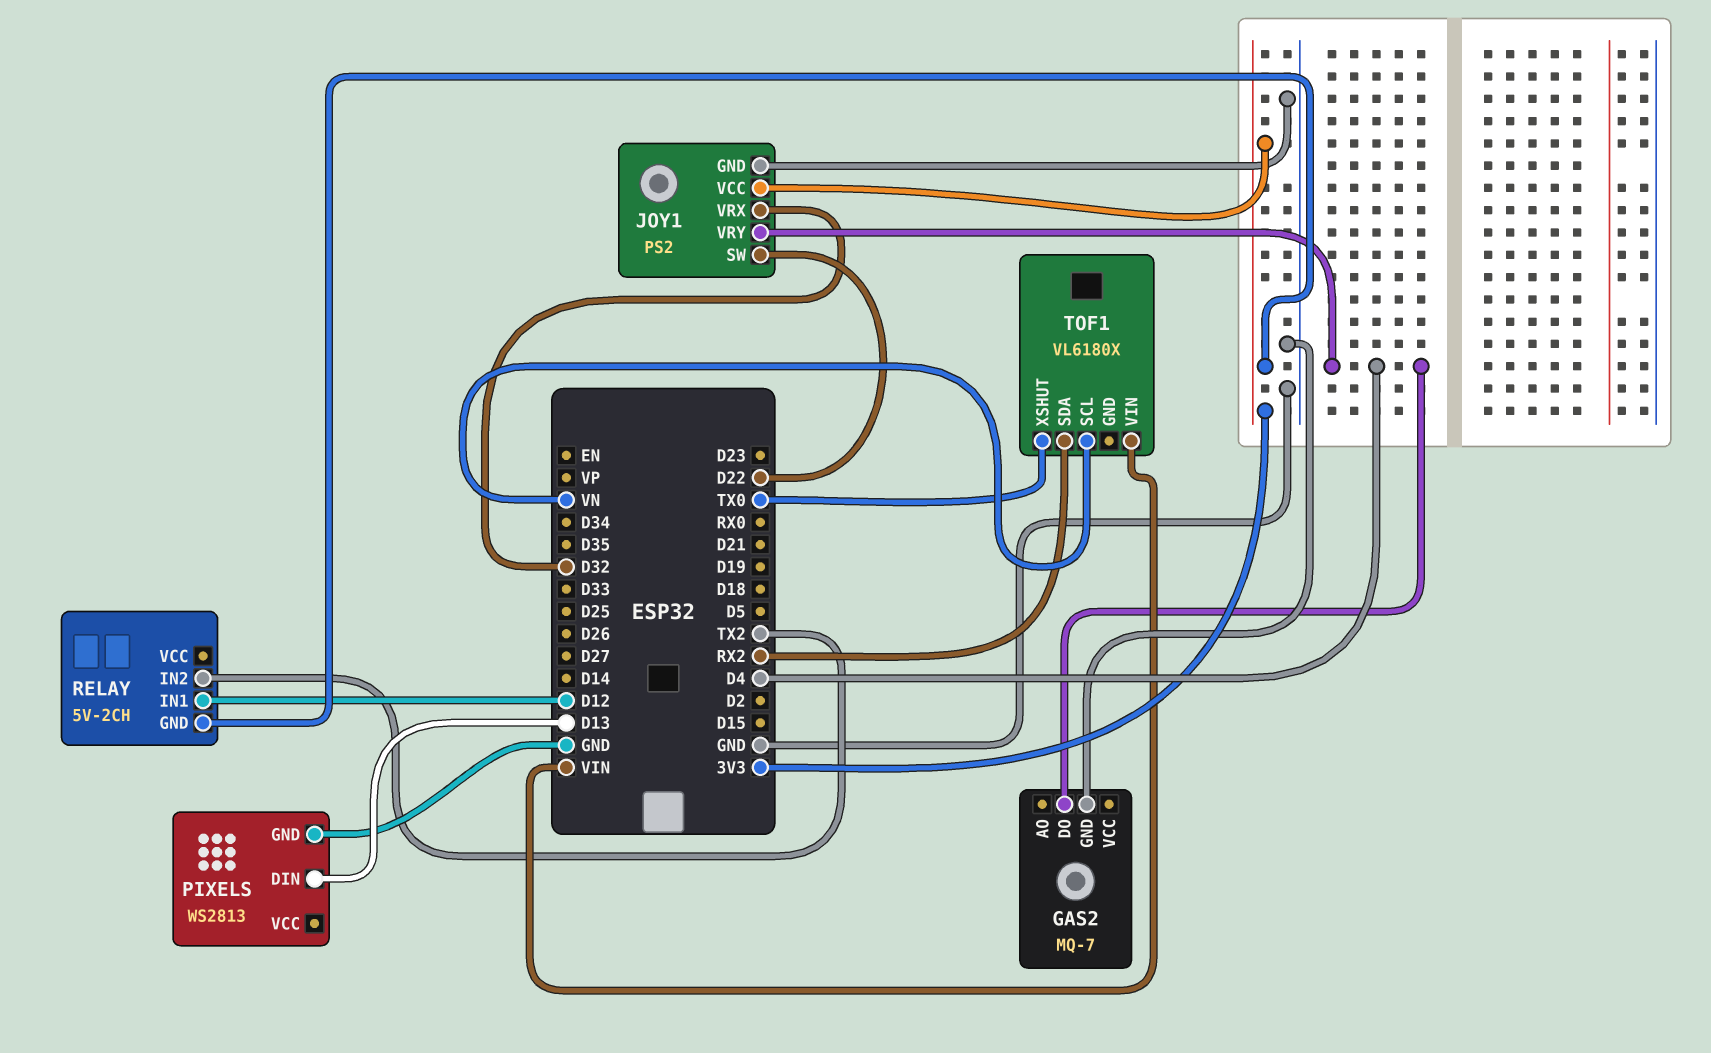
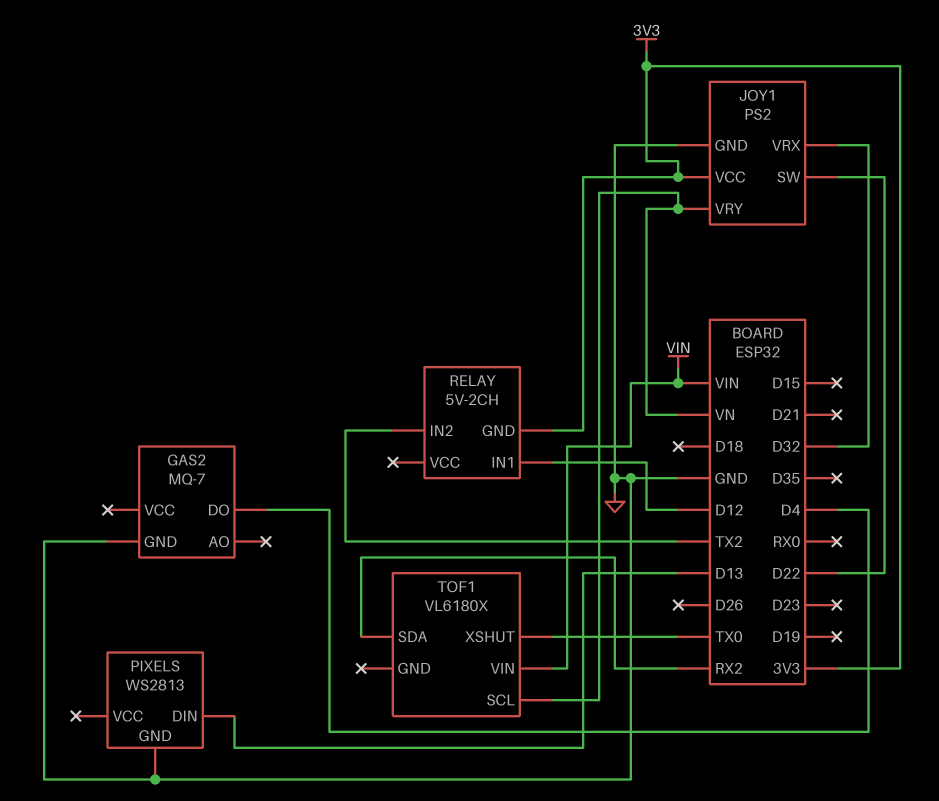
JOY1 pin VRY: D4 -> VN

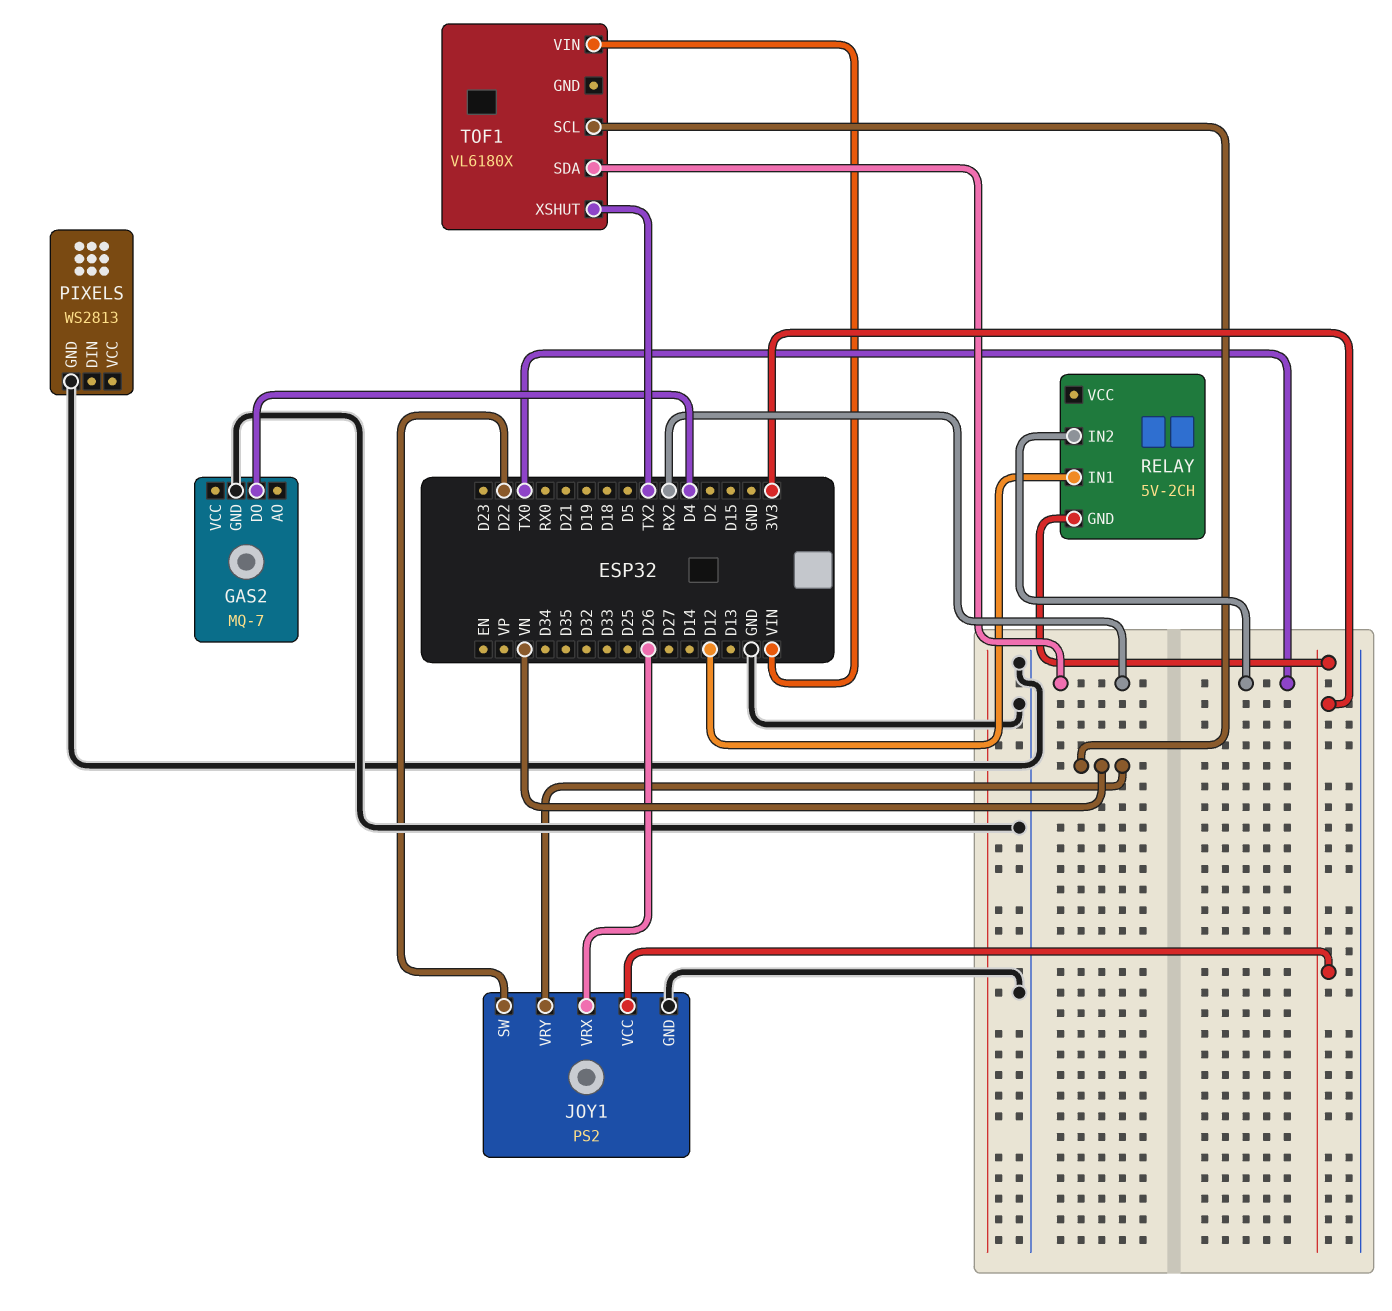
JOY1 pin VRX: D32 -> D26
PIXELS pin DIN: D13 -> none
RELAY pin IN2: TX2 -> TX0
TOF1 pin XSHUT: TX0 -> TX2

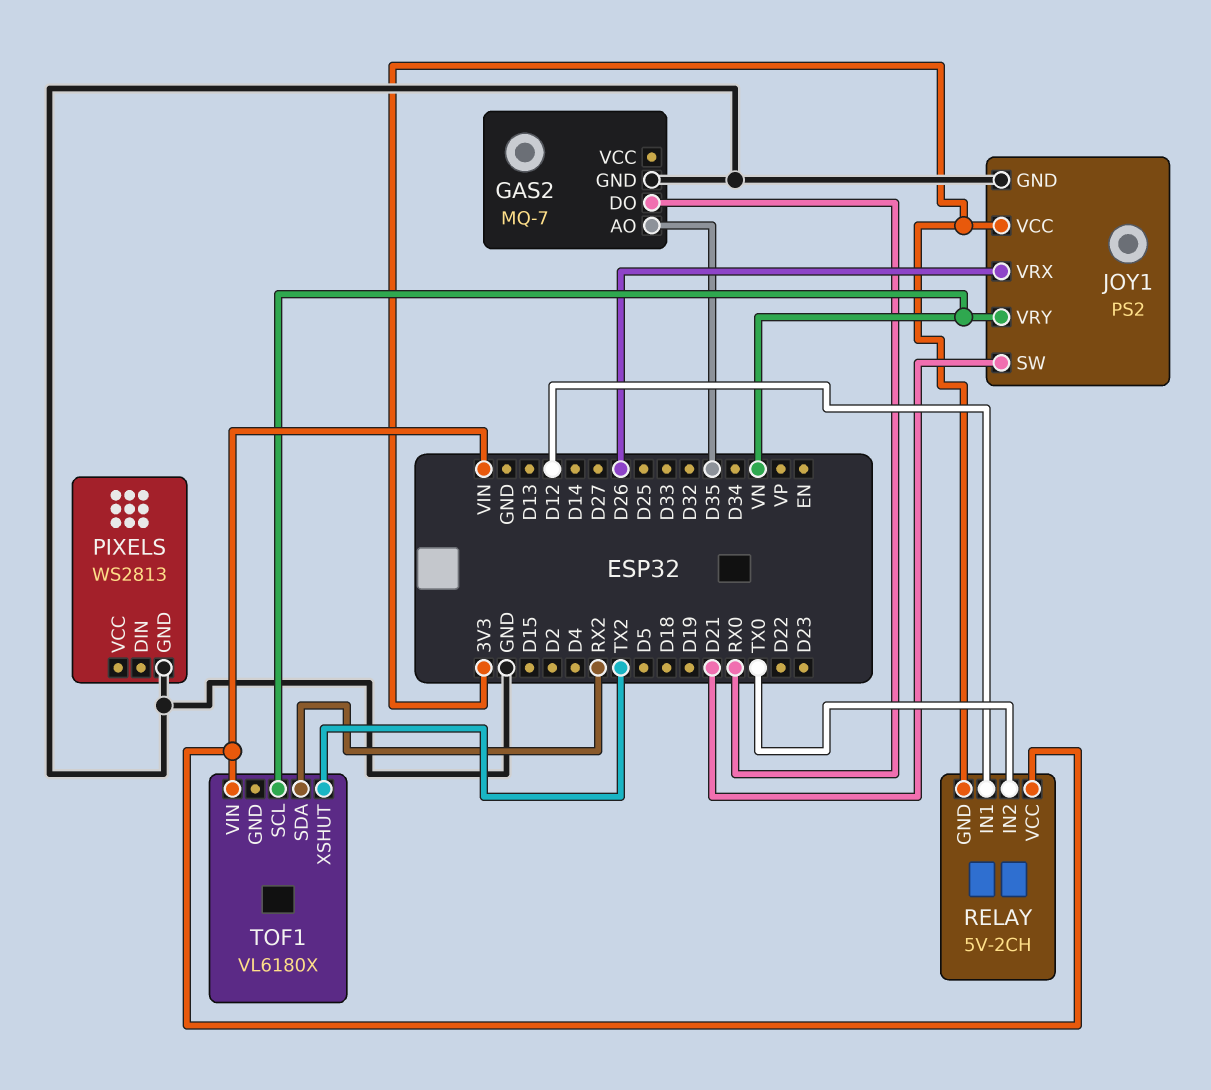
GAS2 pin AO: none -> D35
GAS2 pin DO: D4 -> RX0
JOY1 pin SW: D22 -> D21
RELAY pin VCC: none -> VIN

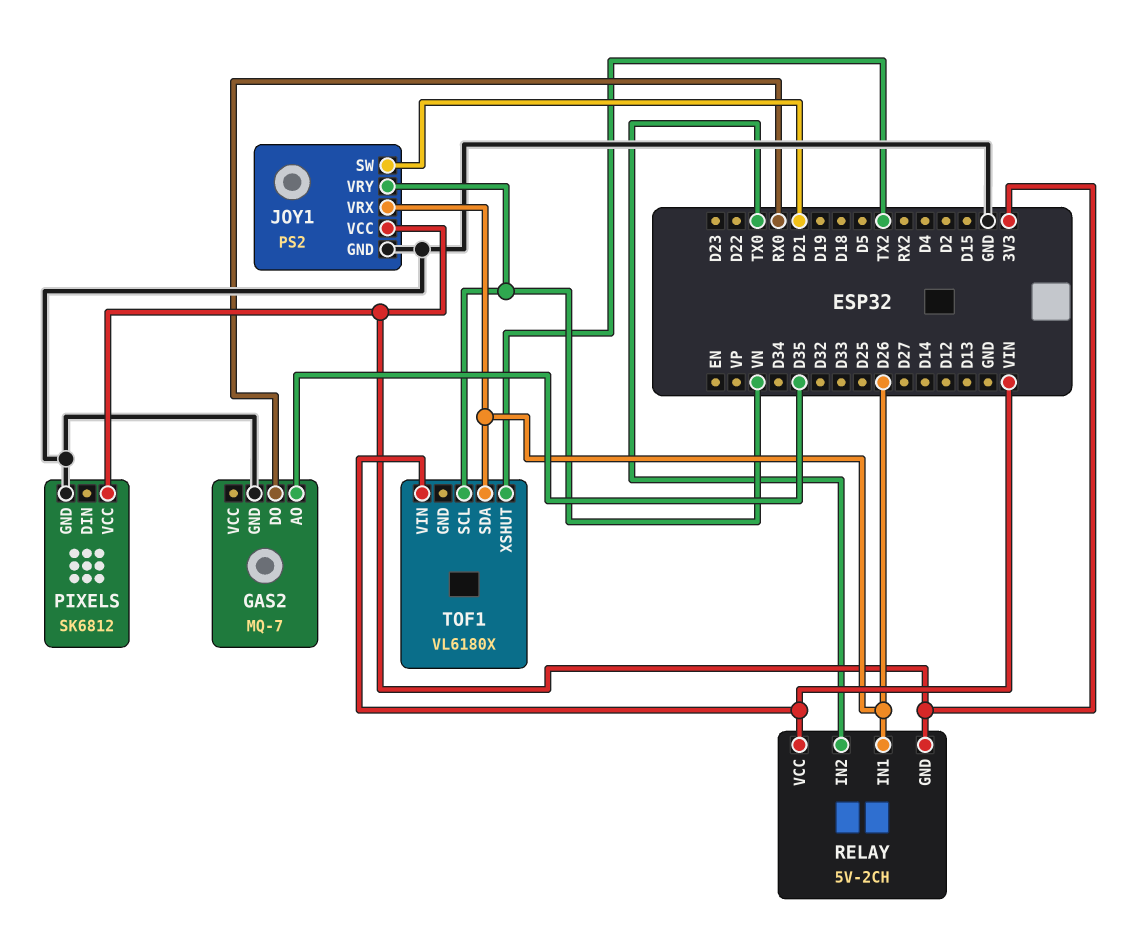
PIXELS: WS2813 -> SK6812
PIXELS pin VCC: none -> 3V3
RELAY pin IN1: D12 -> D26
TOF1 pin SDA: RX2 -> D26

